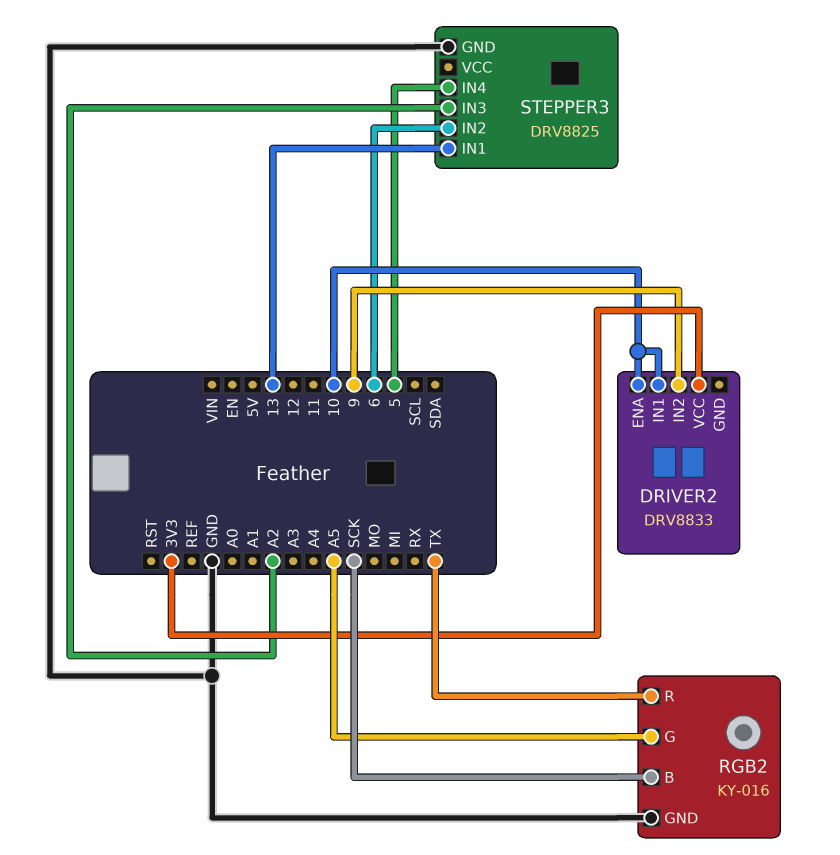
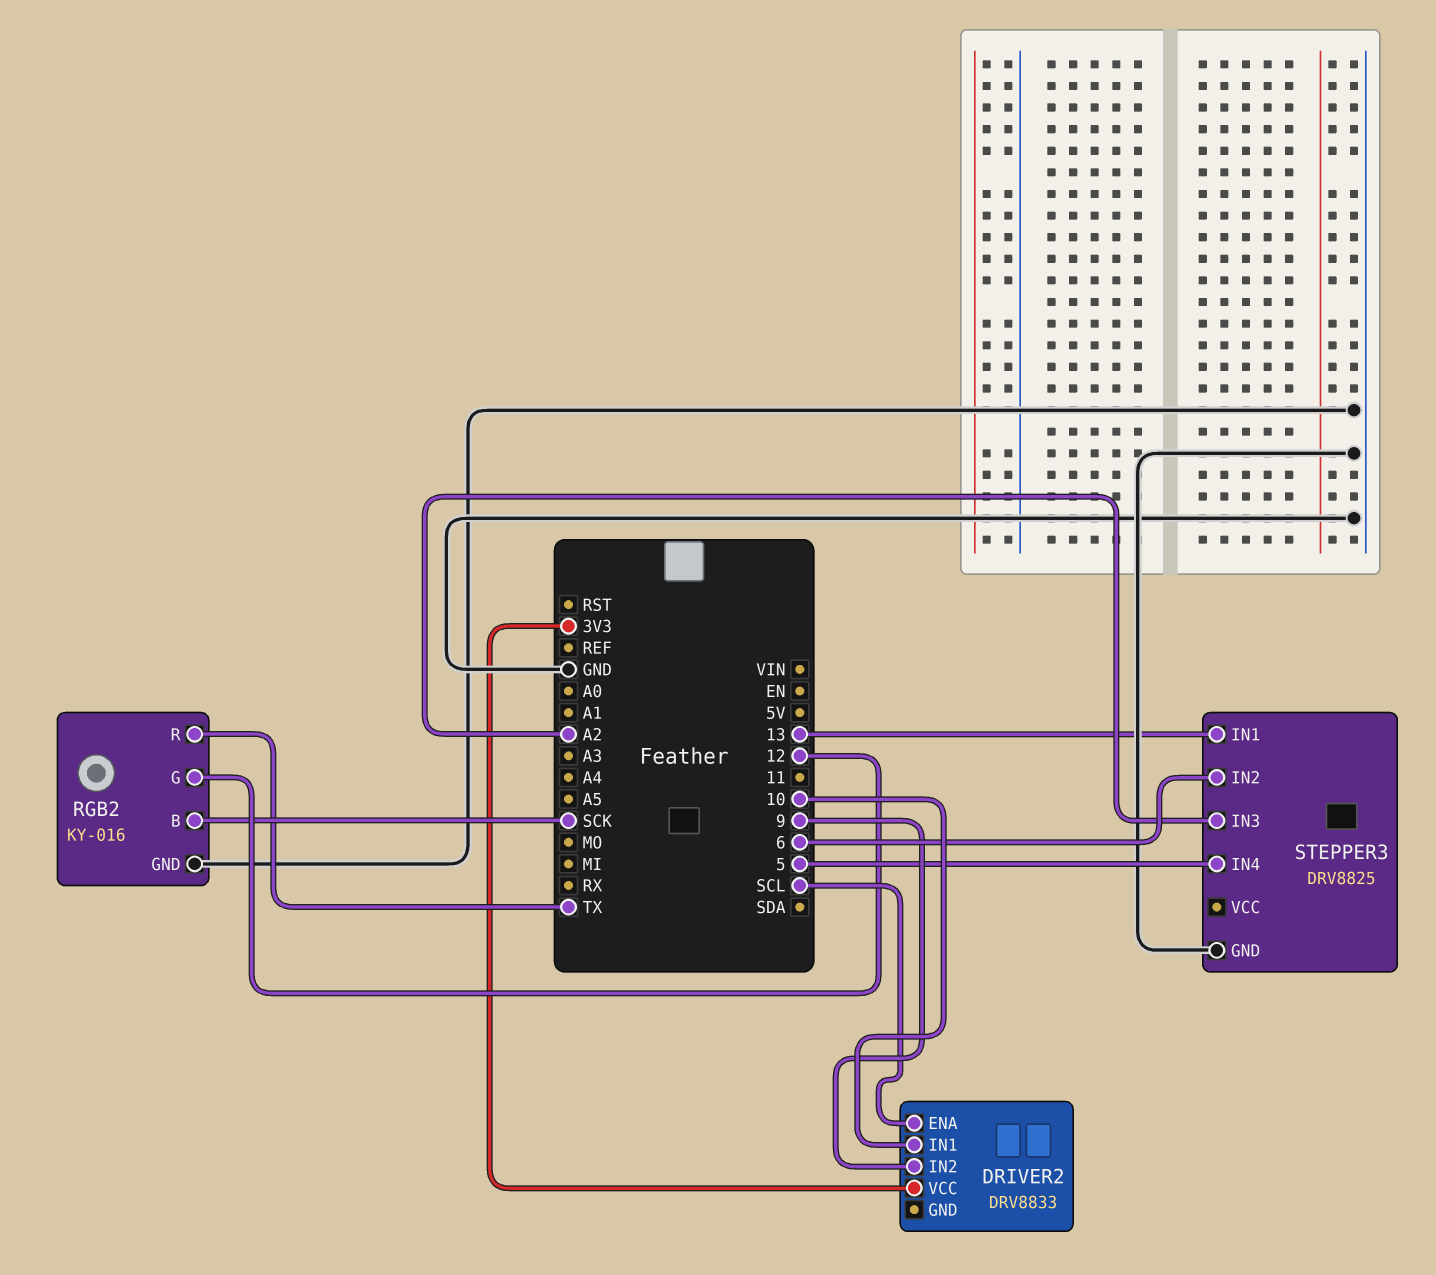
DRIVER2 pin ENA: 10 -> SCL
RGB2 pin G: A5 -> 12

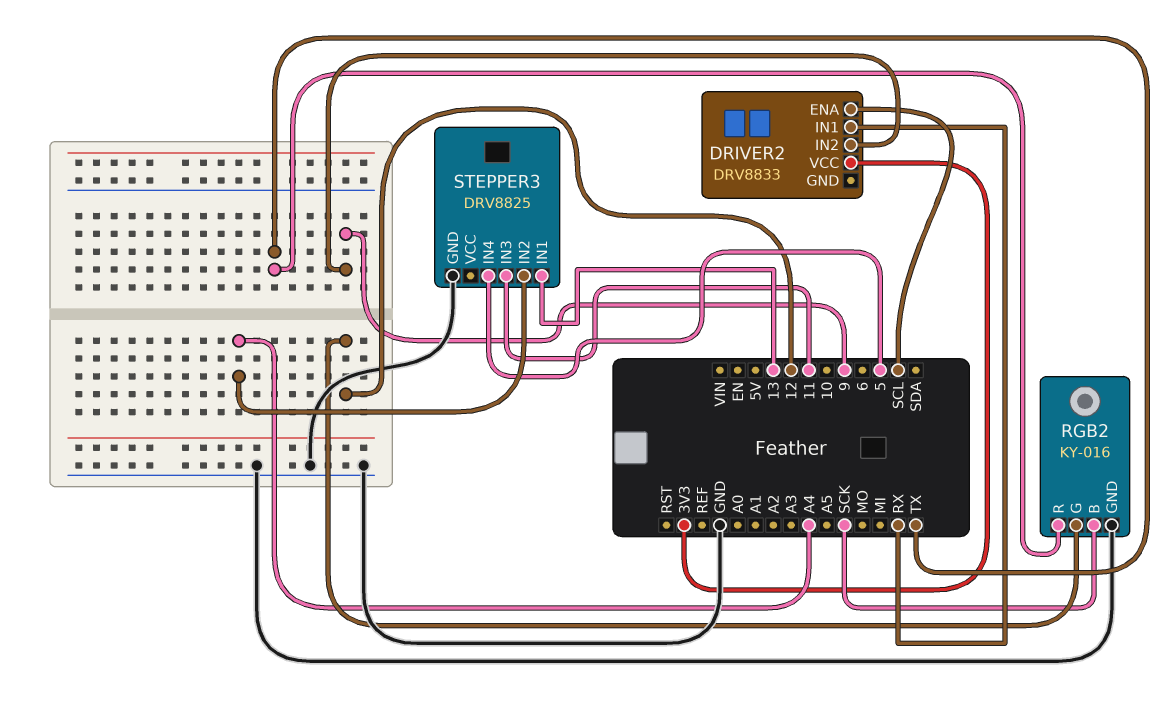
DRIVER2 pin IN1: 10 -> RX
STEPPER3 pin IN2: 6 -> A4
STEPPER3 pin IN3: A2 -> 11

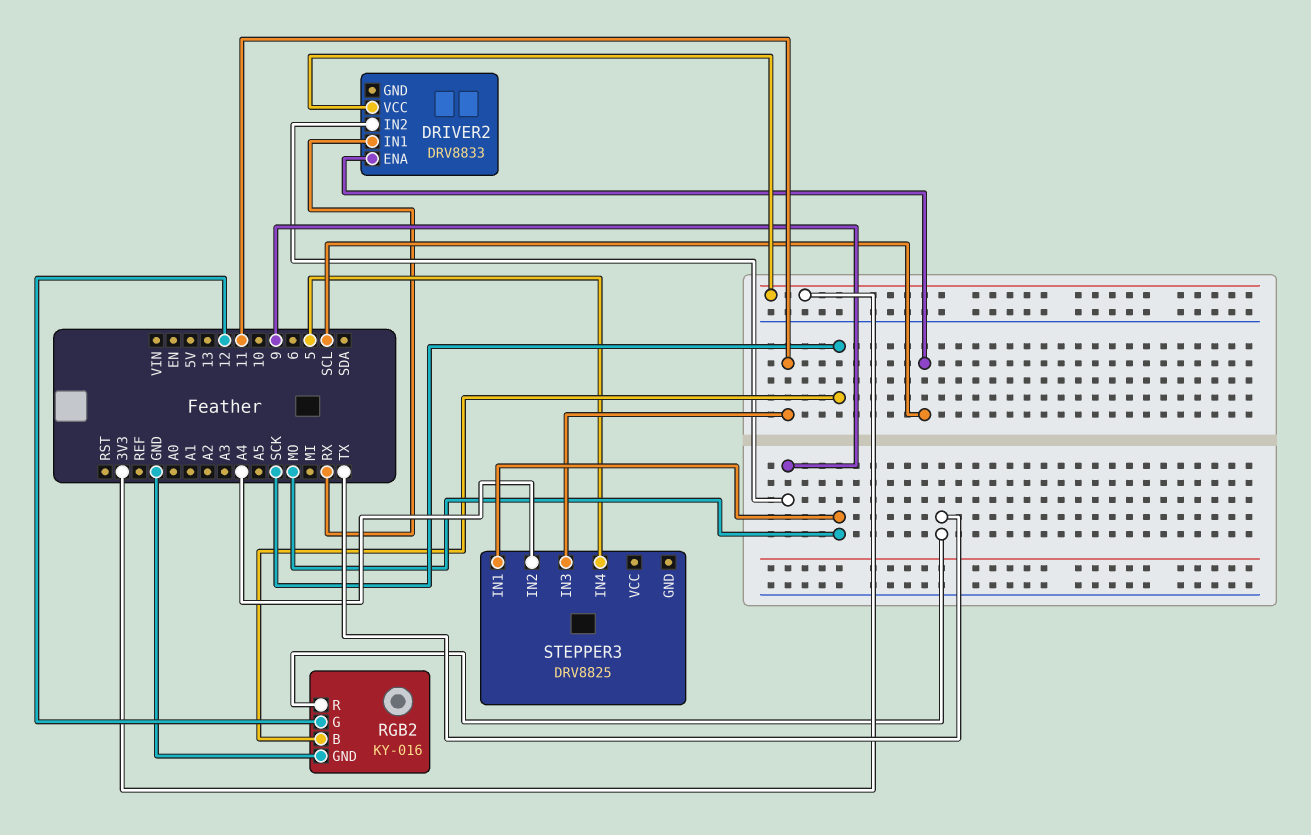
STEPPER3 pin GND: GND -> none
STEPPER3 pin IN1: 13 -> MO

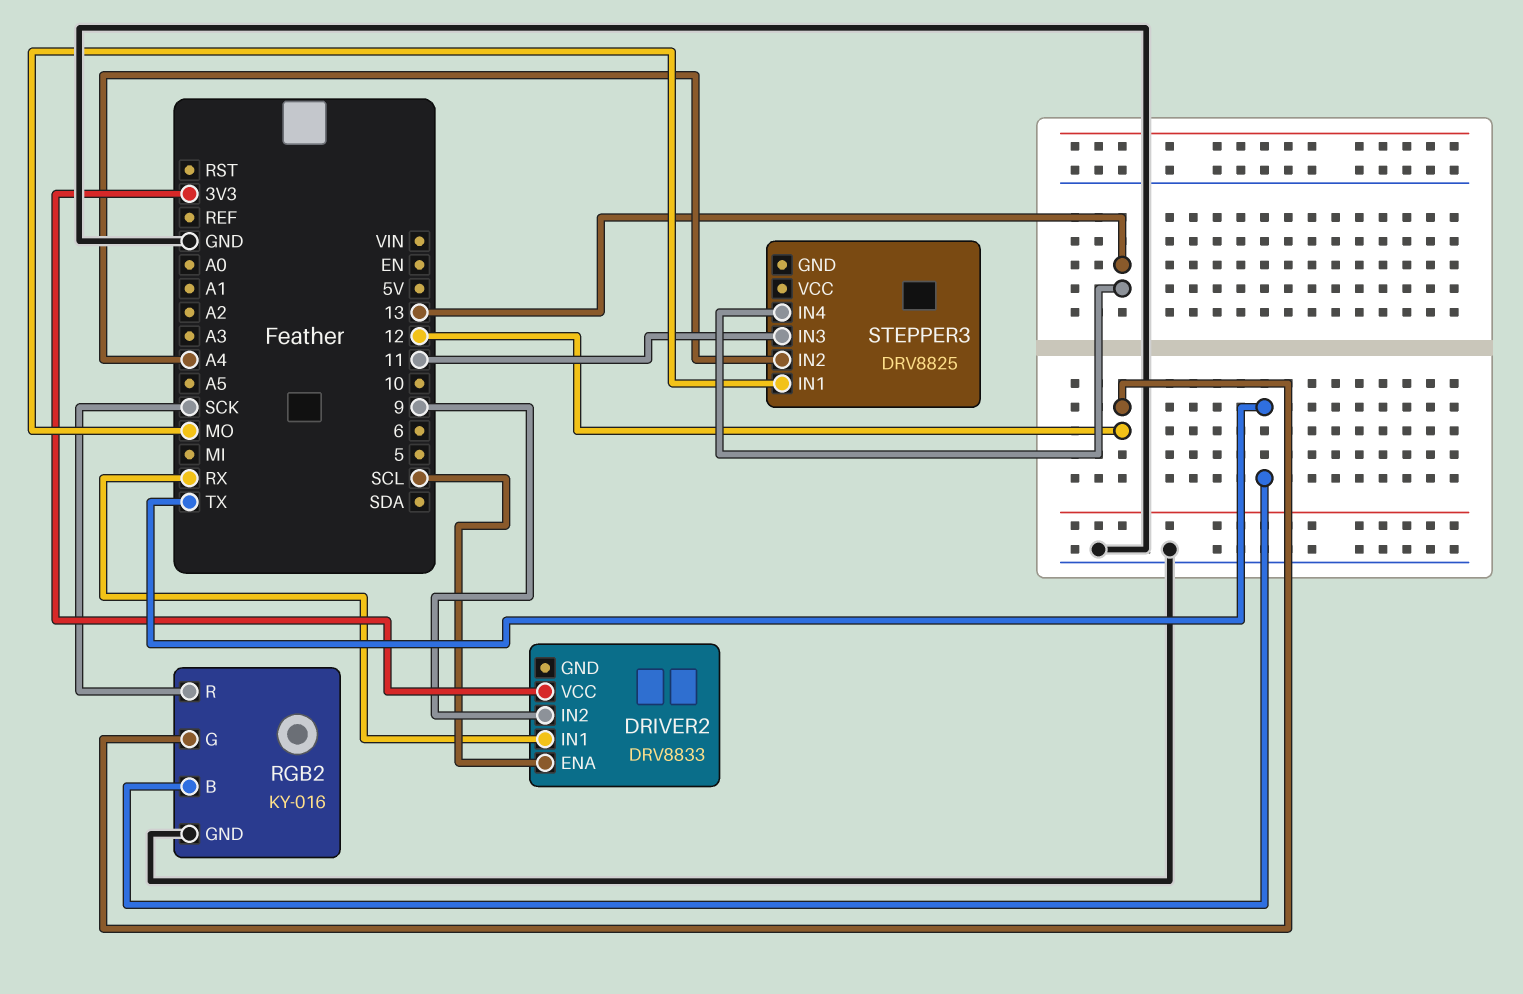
RGB2 pin B: SCK -> TX
RGB2 pin R: TX -> SCK
STEPPER3 pin IN4: 5 -> 13

